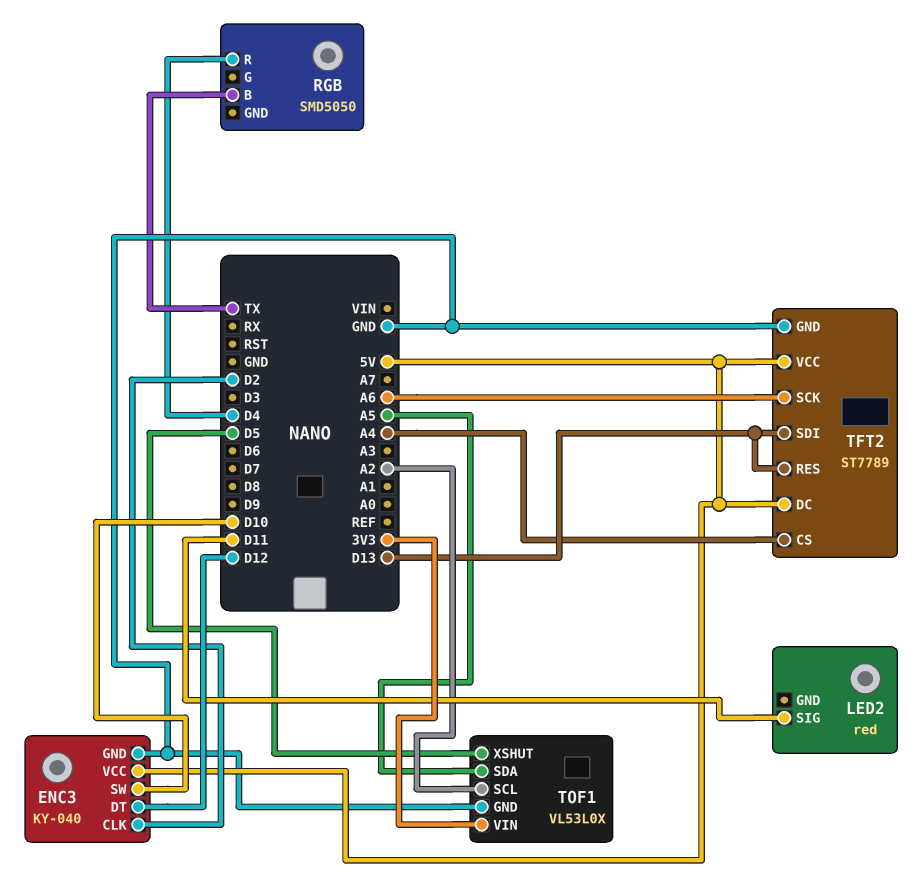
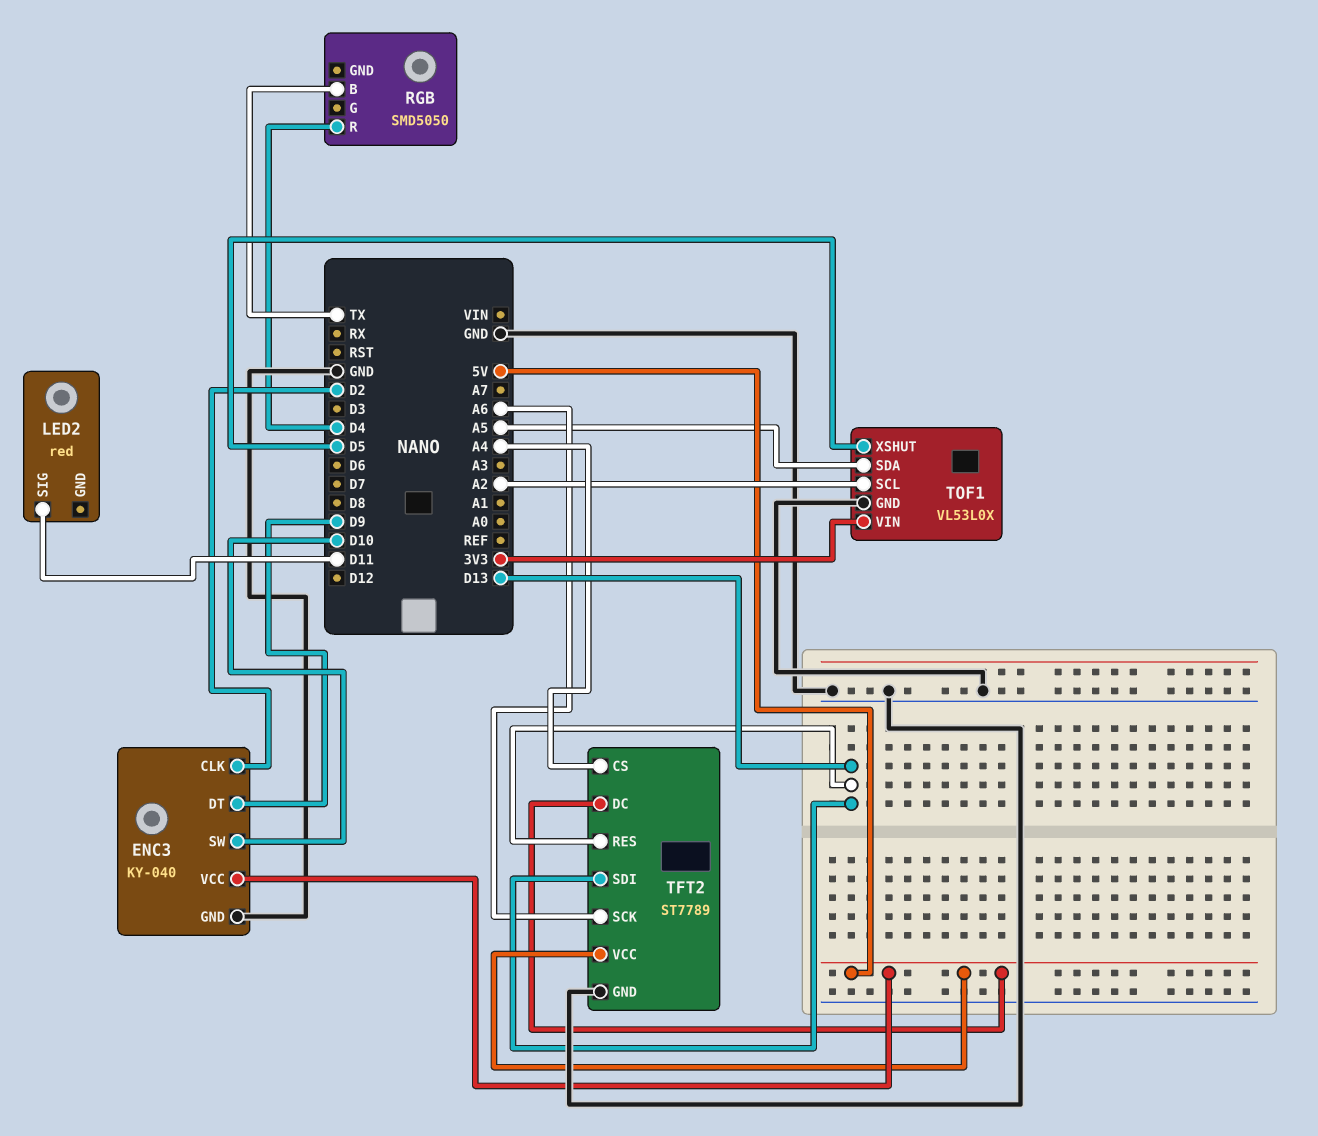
ENC3 pin DT: D12 -> D9

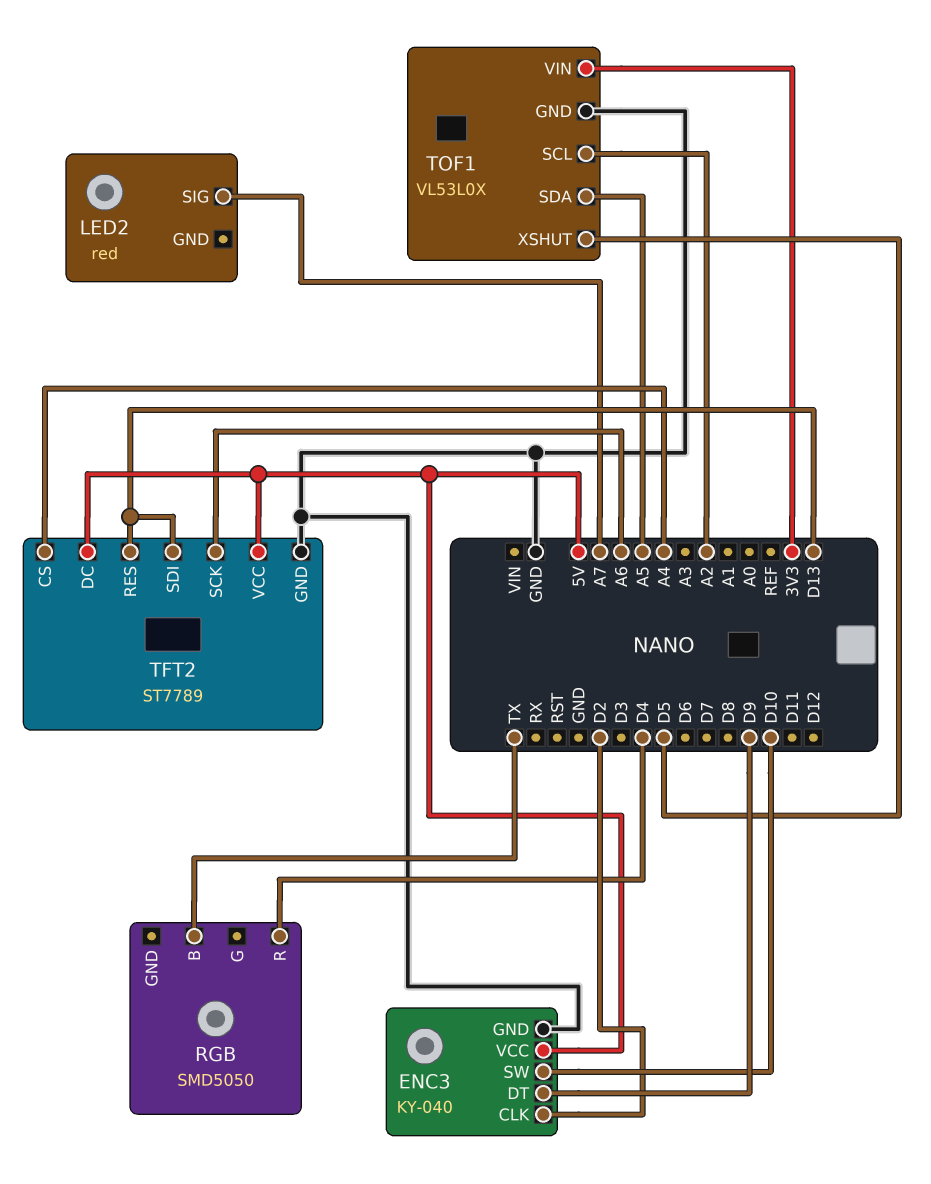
LED2 pin SIG: D11 -> A7

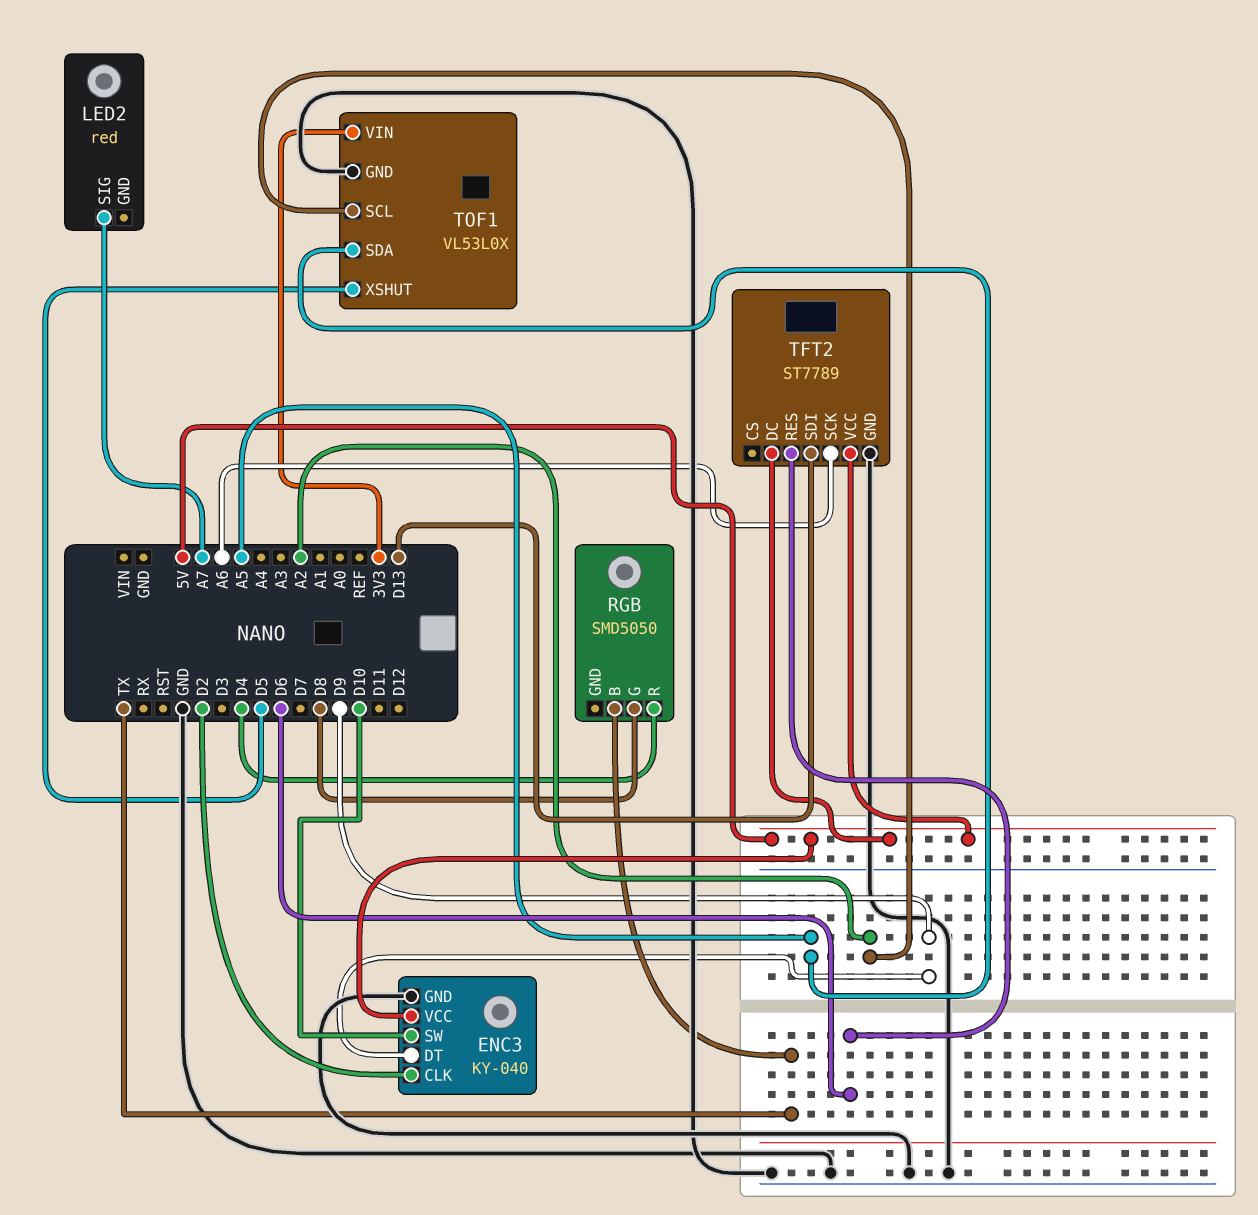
RGB pin G: none -> D8
TFT2 pin CS: A4 -> none
TFT2 pin RES: D13 -> D6

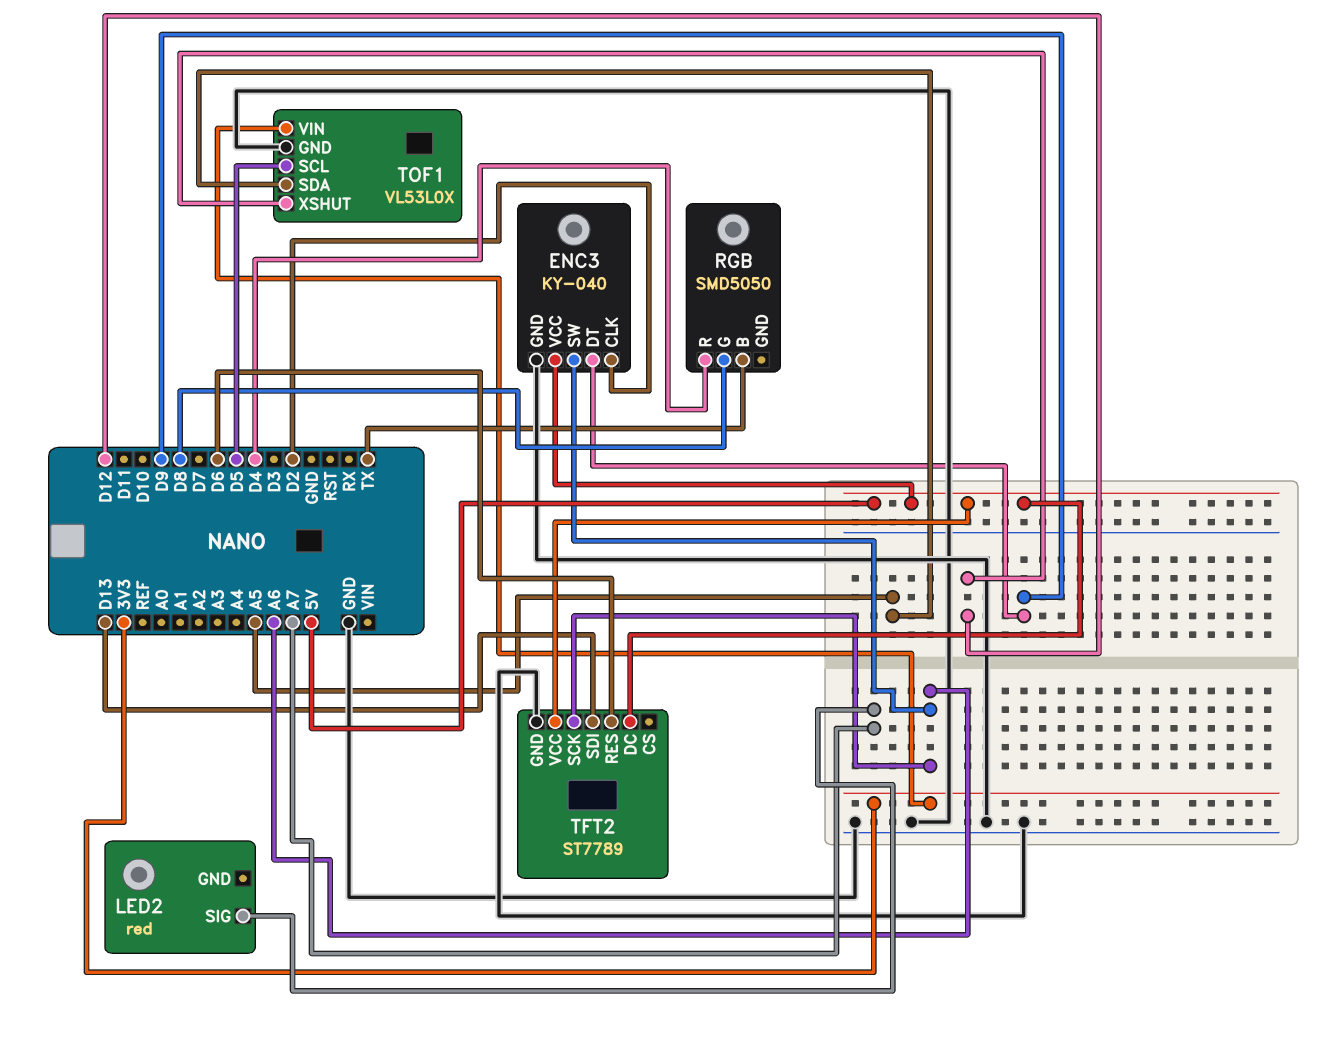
ENC3 pin SW: D10 -> A6
TOF1 pin SCL: A2 -> D5
TOF1 pin XSHUT: D5 -> D12

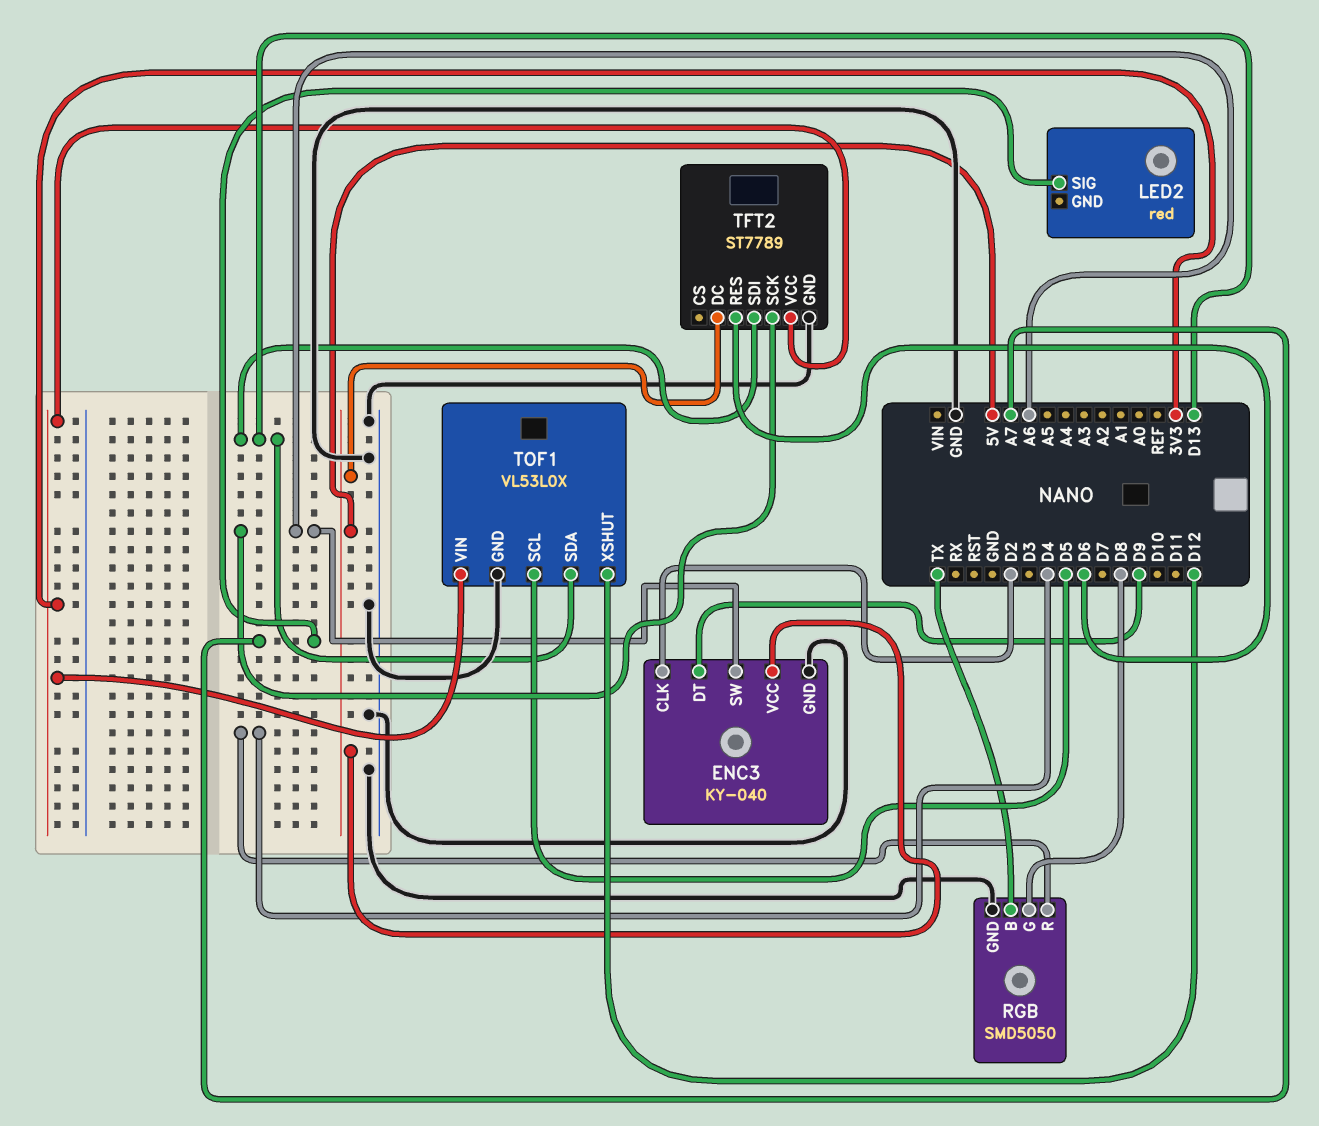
RGB pin GND: none -> GND
TFT2 pin VCC: 5V -> 3V3
TOF1 pin SDA: A5 -> D13

